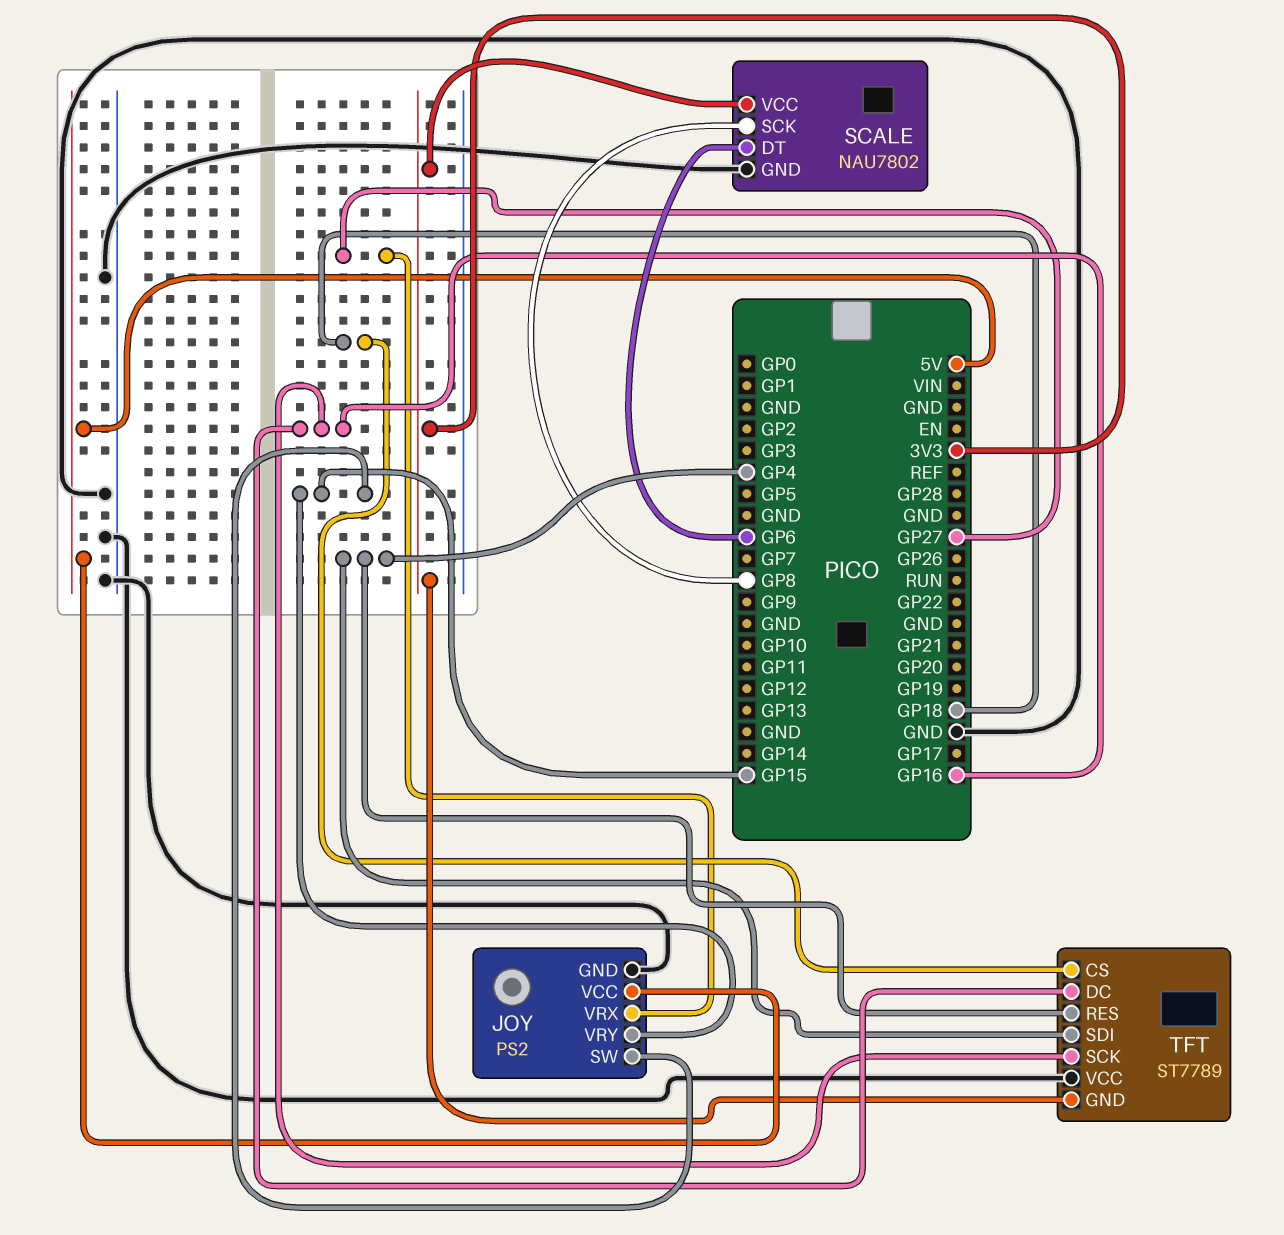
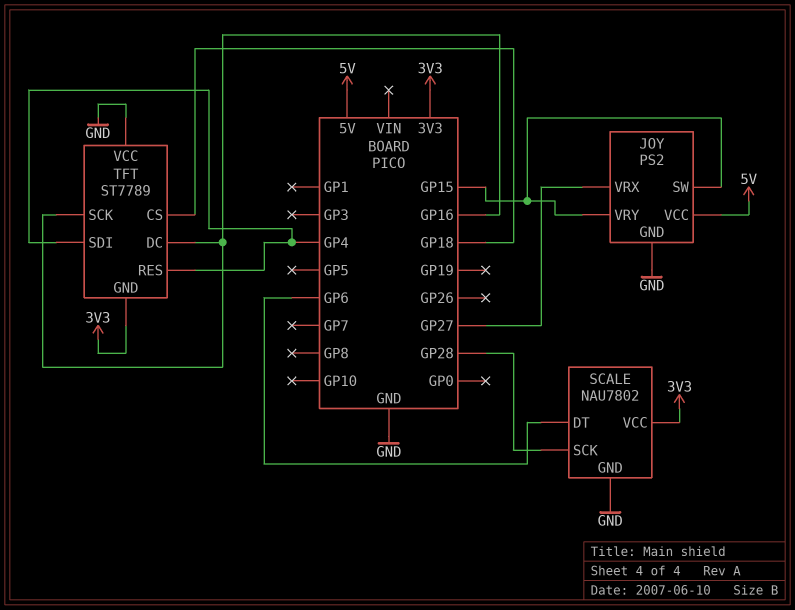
SCALE pin SCK: GP8 -> GP28

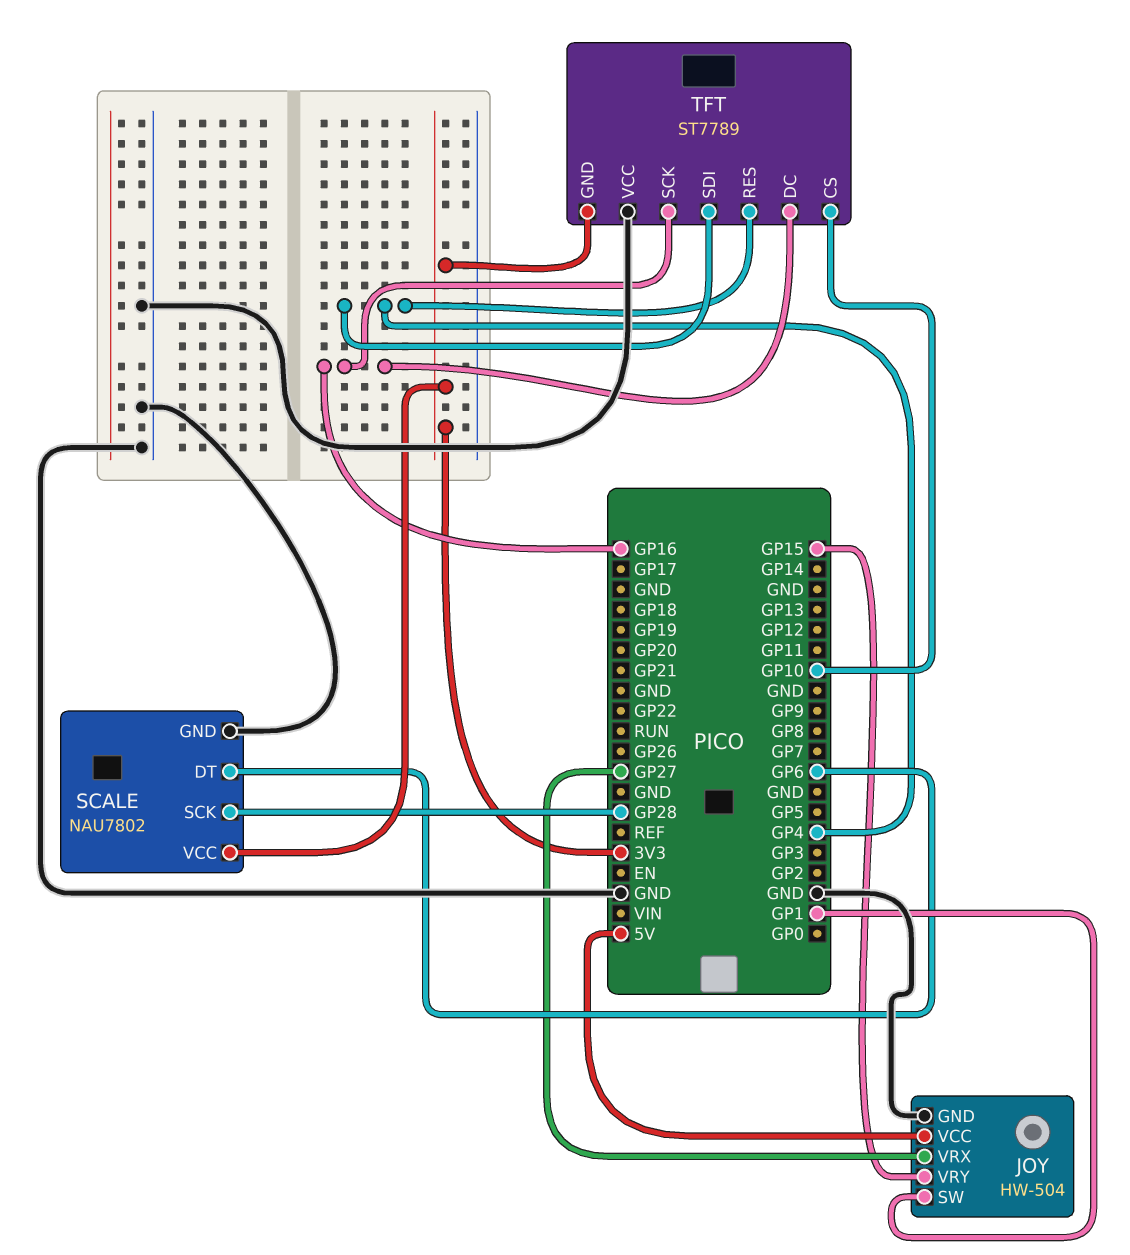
JOY: PS2 -> HW-504
JOY pin SW: GP15 -> GP1
TFT pin CS: GP18 -> GP10

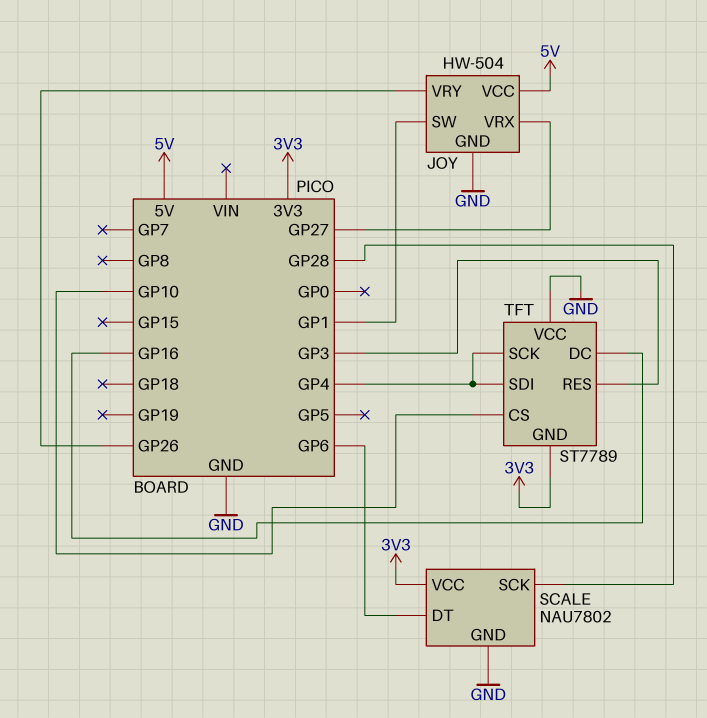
JOY pin VRY: GP15 -> GP26
TFT pin RES: GP4 -> GP3
TFT pin SCK: GP16 -> GP4

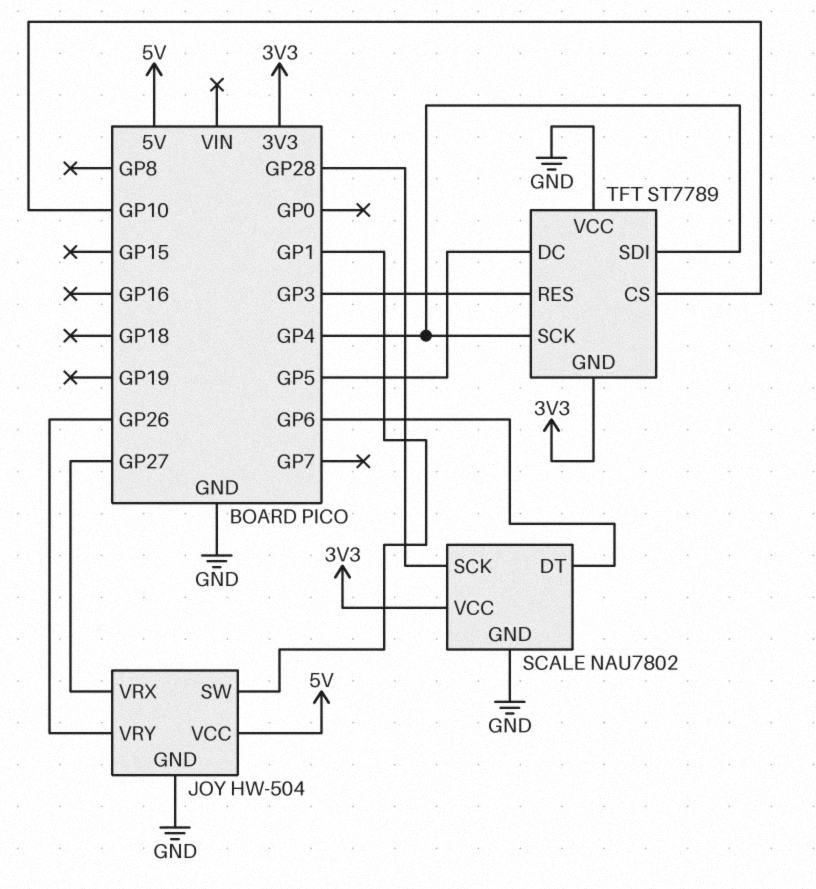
TFT pin DC: GP16 -> GP5

